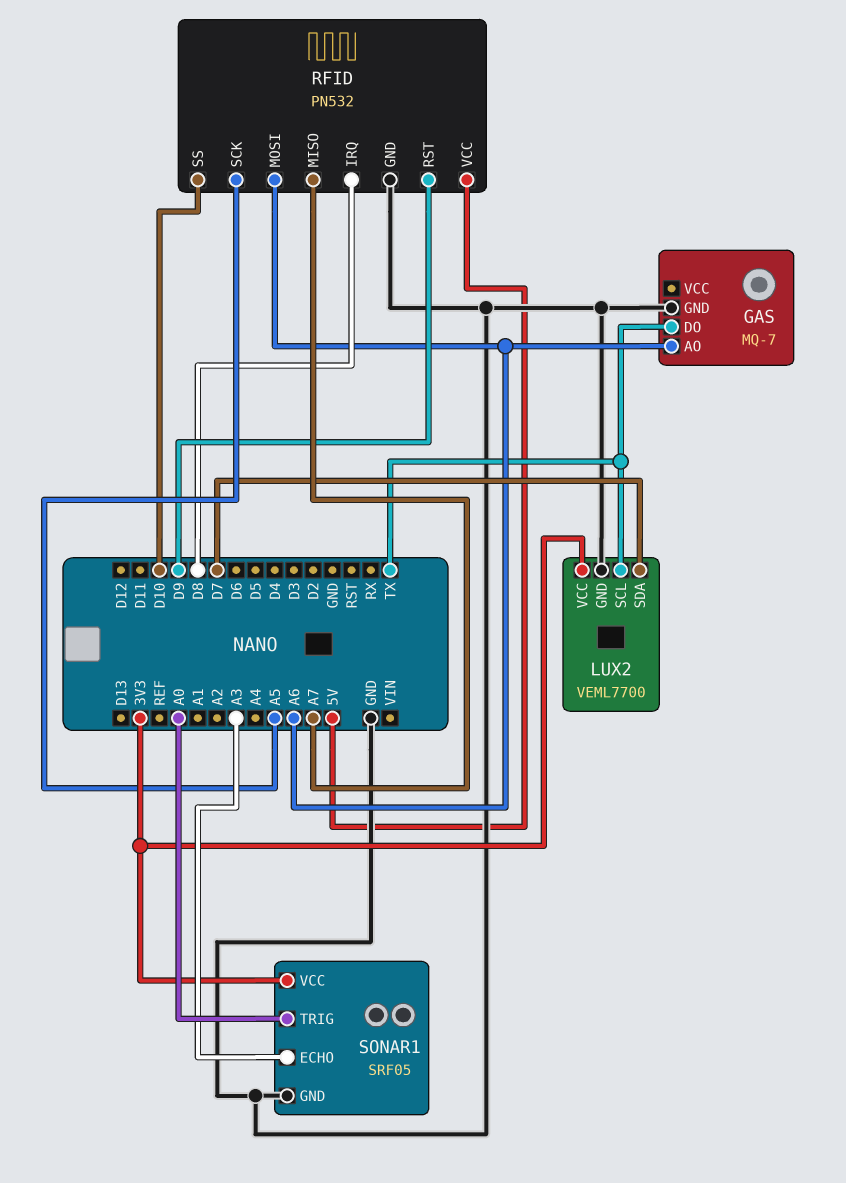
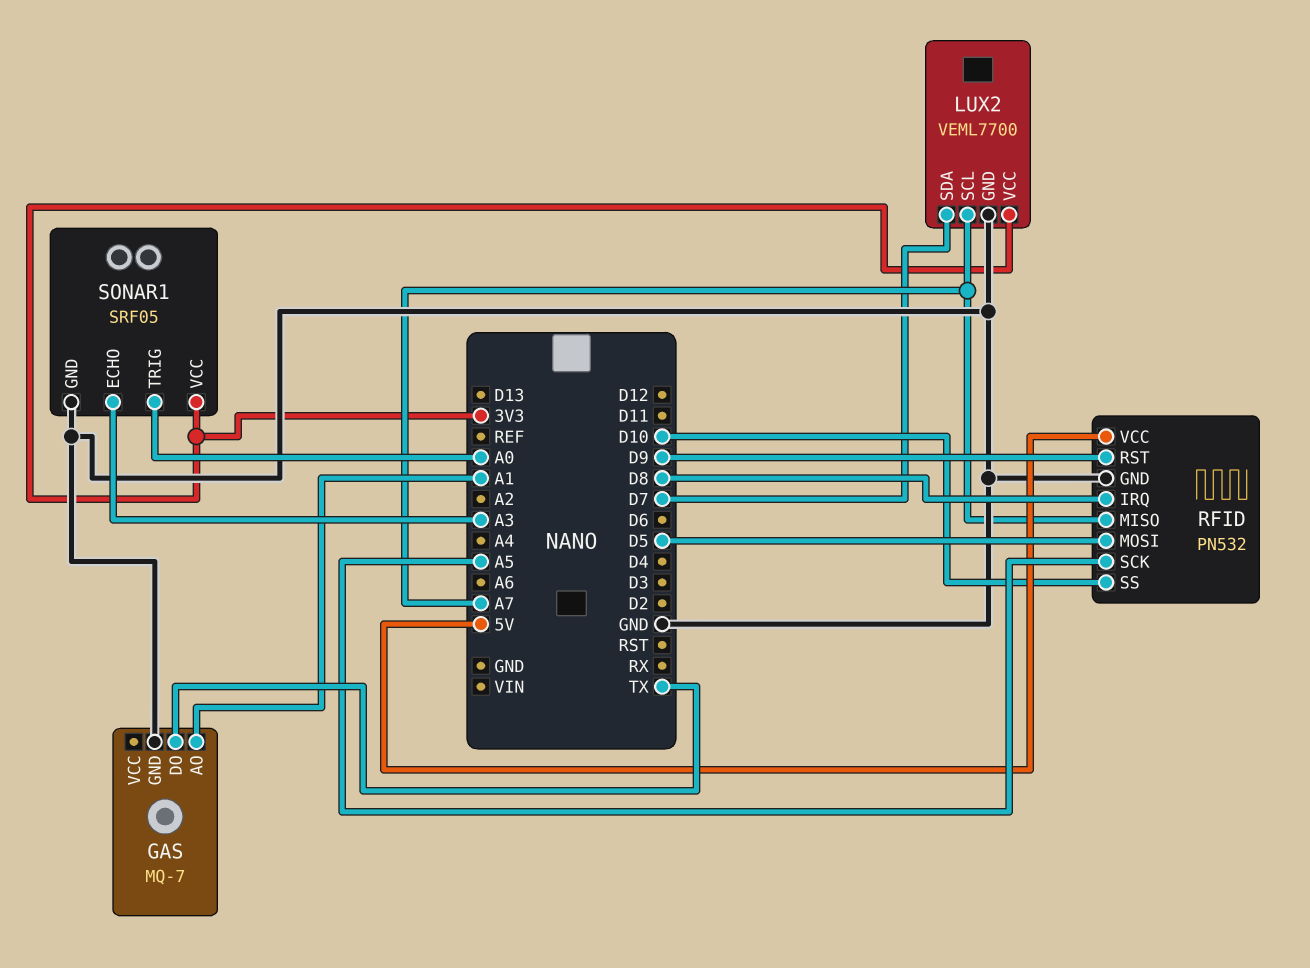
GAS pin AO: A6 -> A1
LUX2 pin SCL: TX -> A7
RFID pin MOSI: A6 -> D5

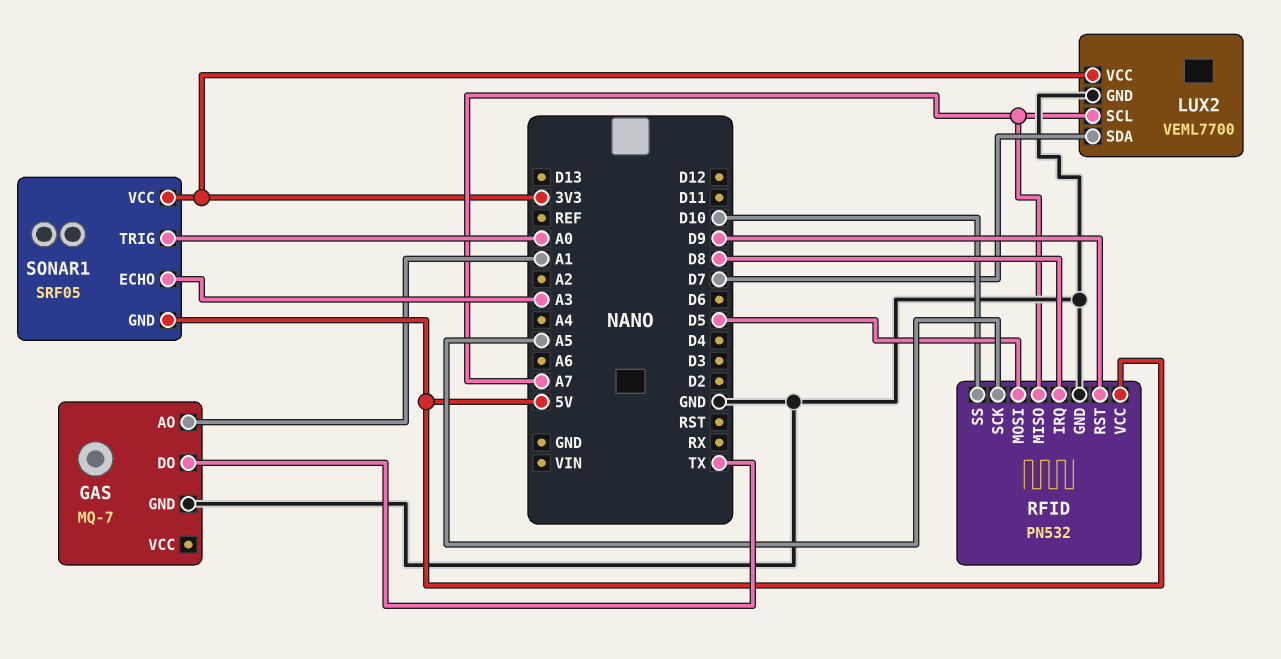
SONAR1 pin GND: GND -> 5V

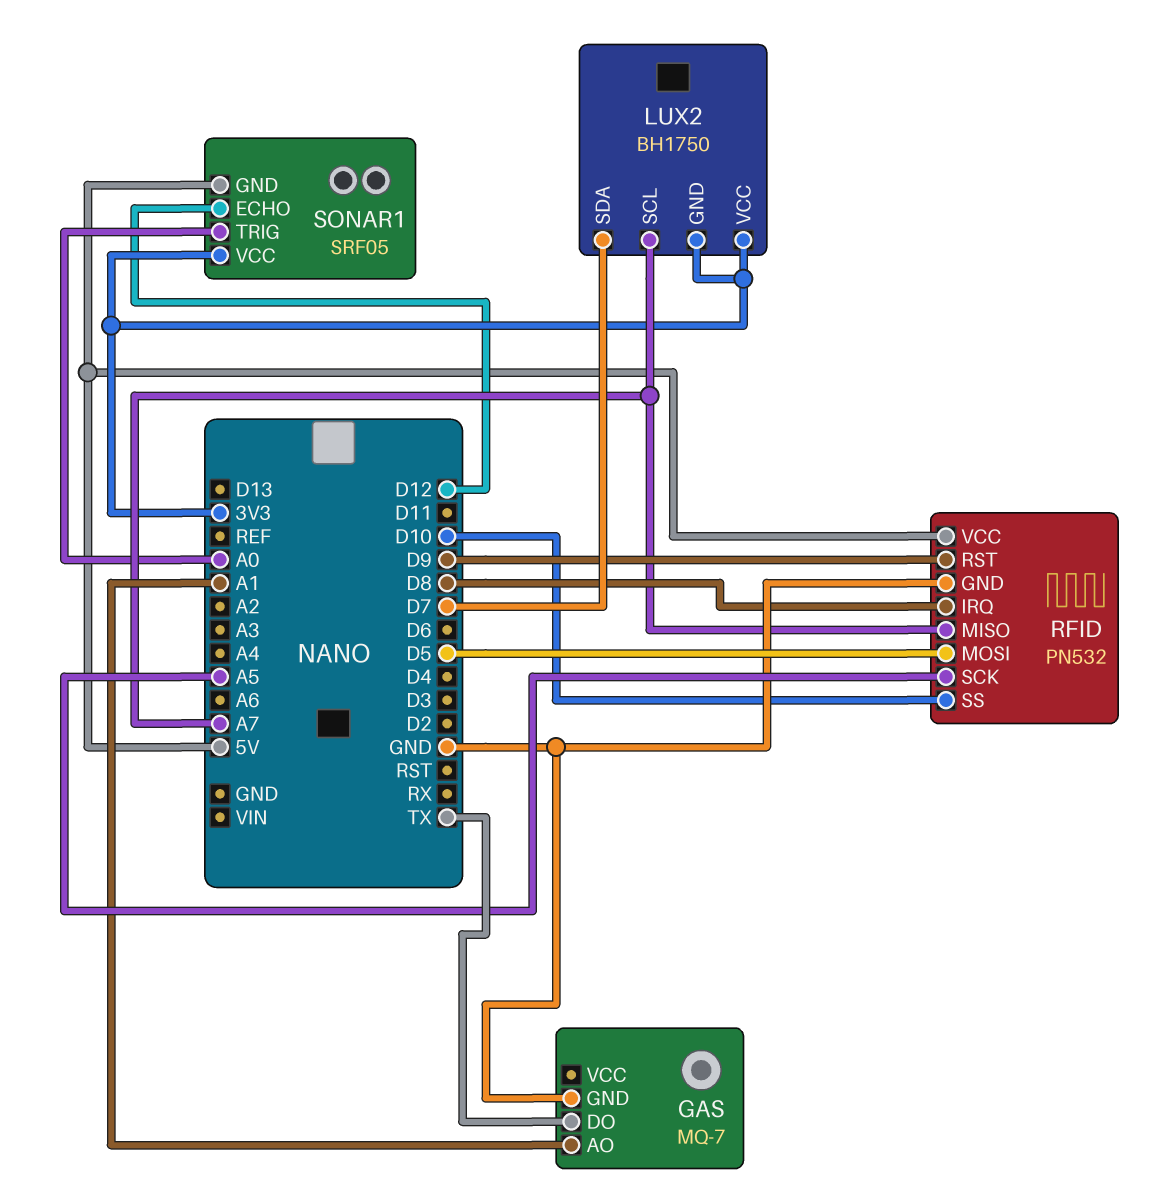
LUX2: VEML7700 -> BH1750
LUX2 pin GND: GND -> 3V3
SONAR1 pin ECHO: A3 -> D12

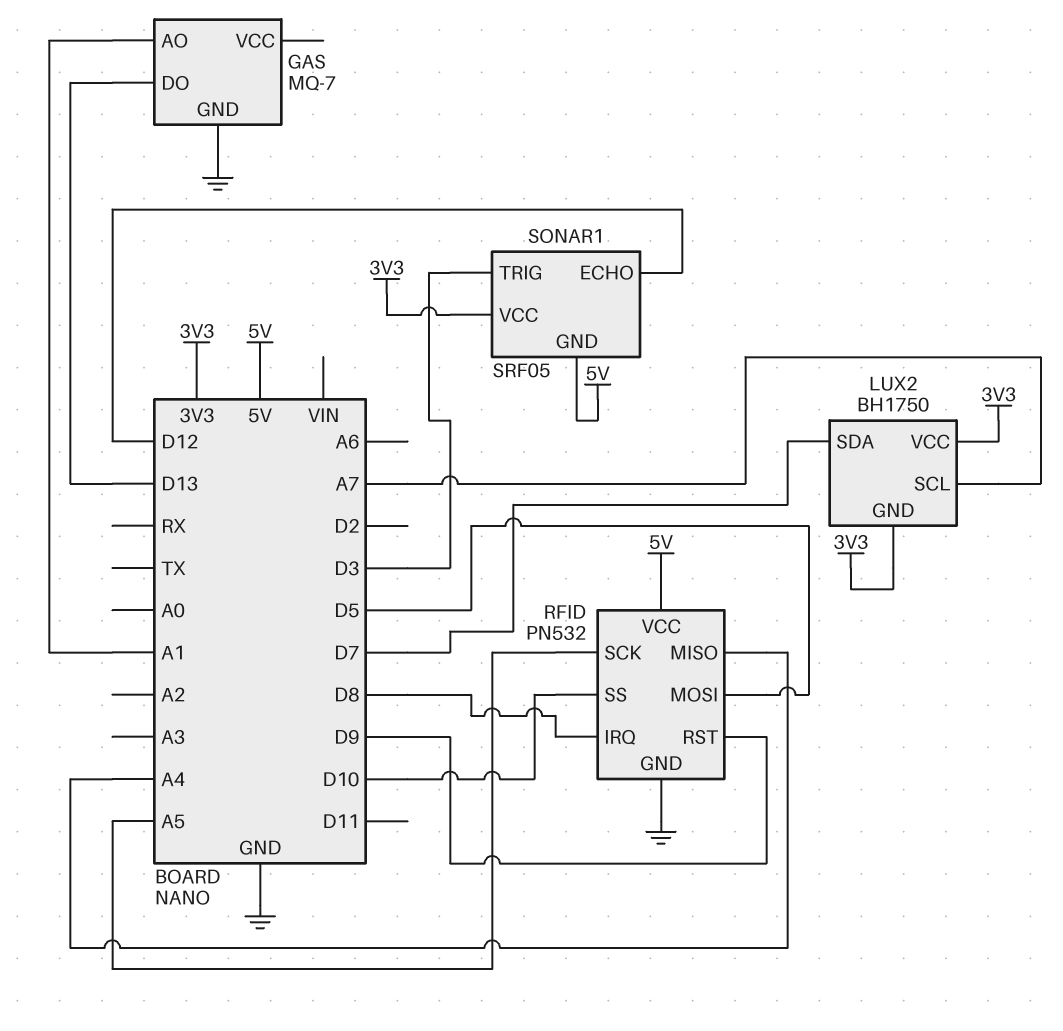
GAS pin DO: TX -> D13
RFID pin MISO: A7 -> A4
SONAR1 pin TRIG: A0 -> D3

